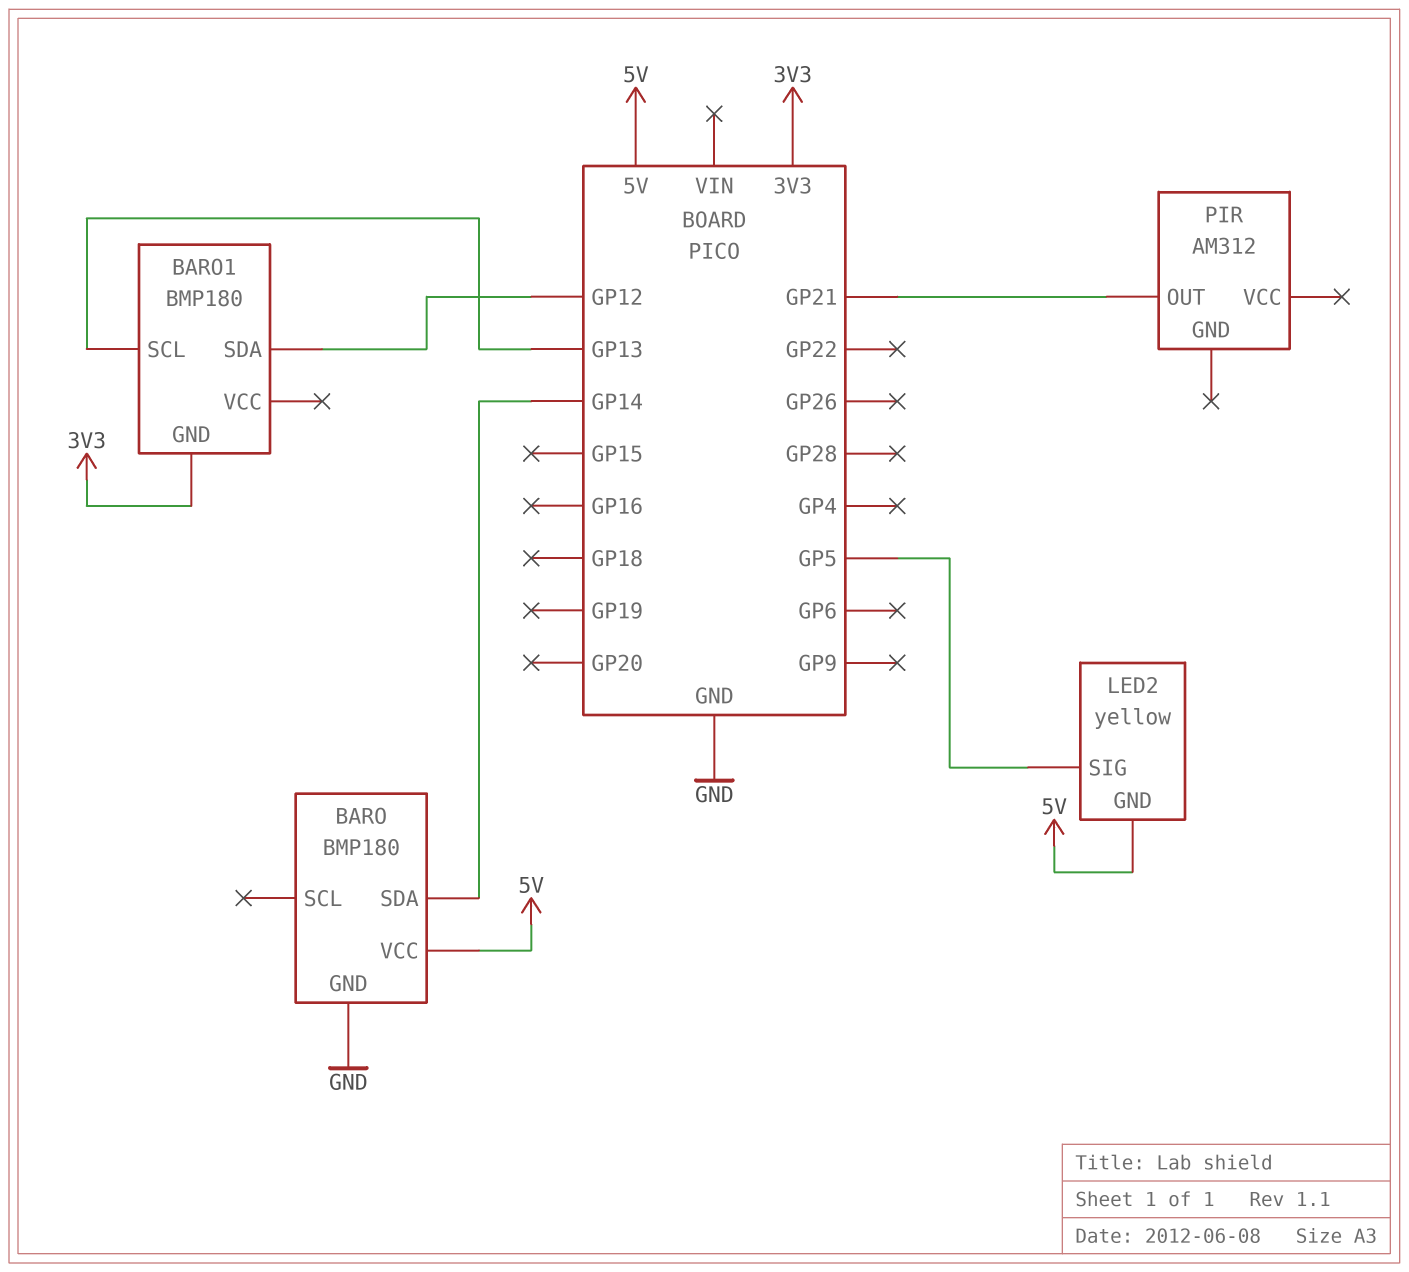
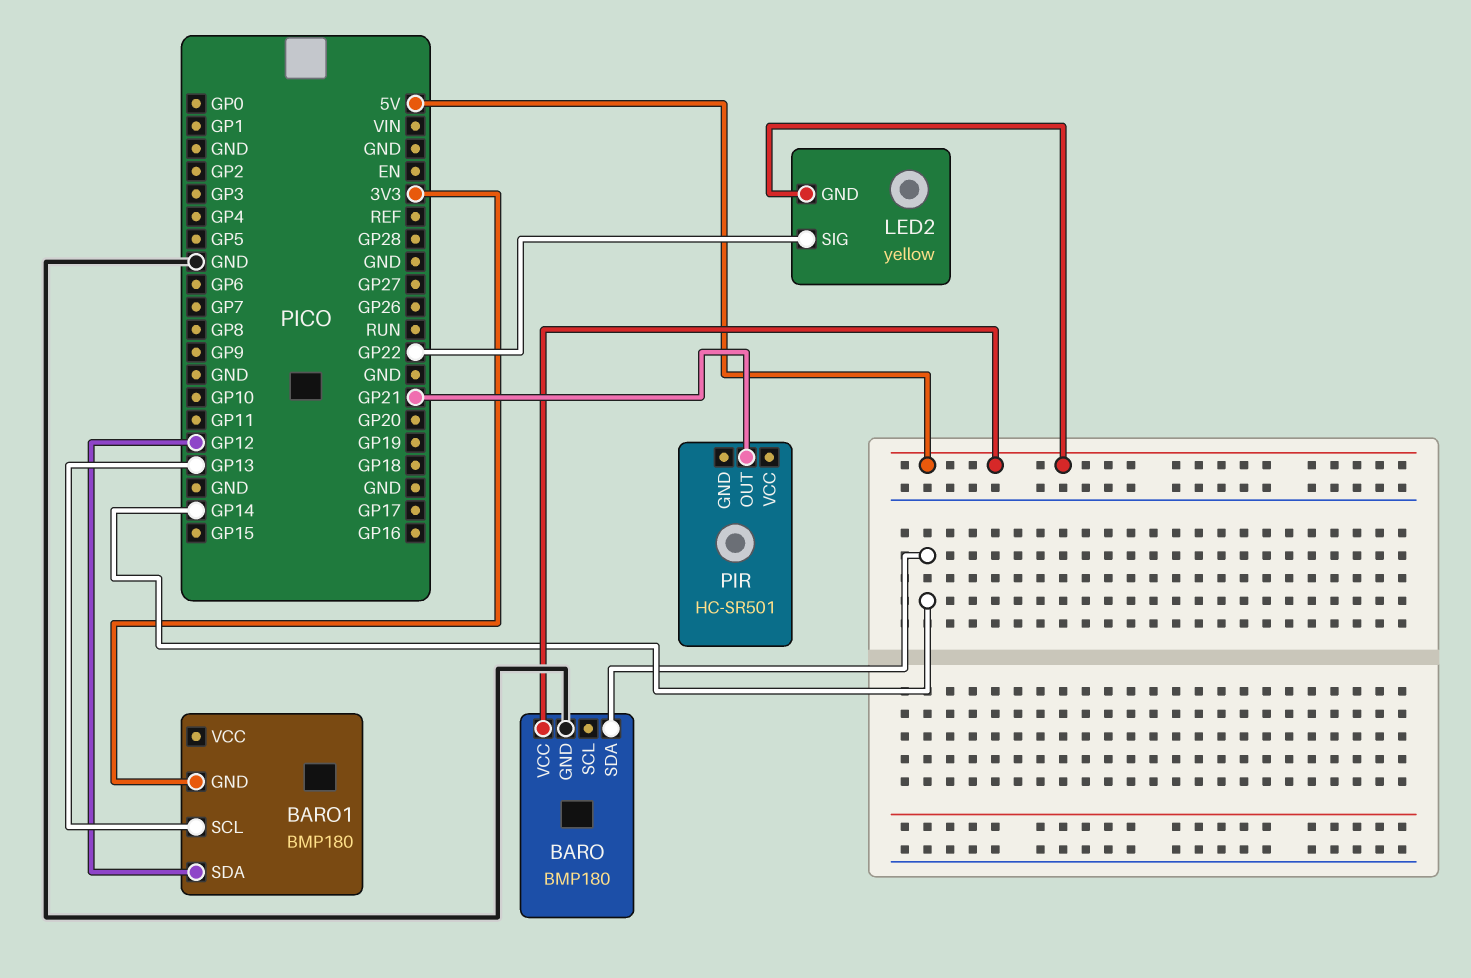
LED2 pin SIG: GP5 -> GP22
PIR: AM312 -> HC-SR501

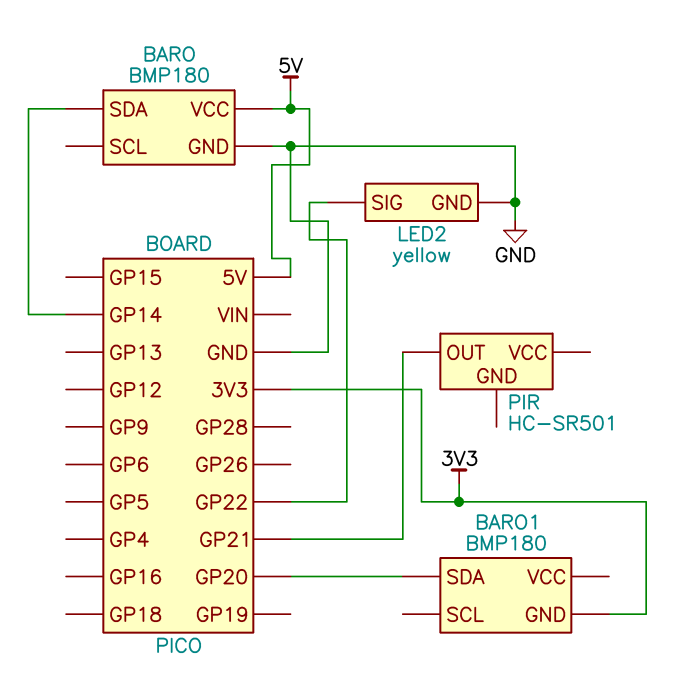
BARO1 pin SCL: GP13 -> none
BARO1 pin SDA: GP12 -> GP20
LED2 pin GND: 5V -> GND

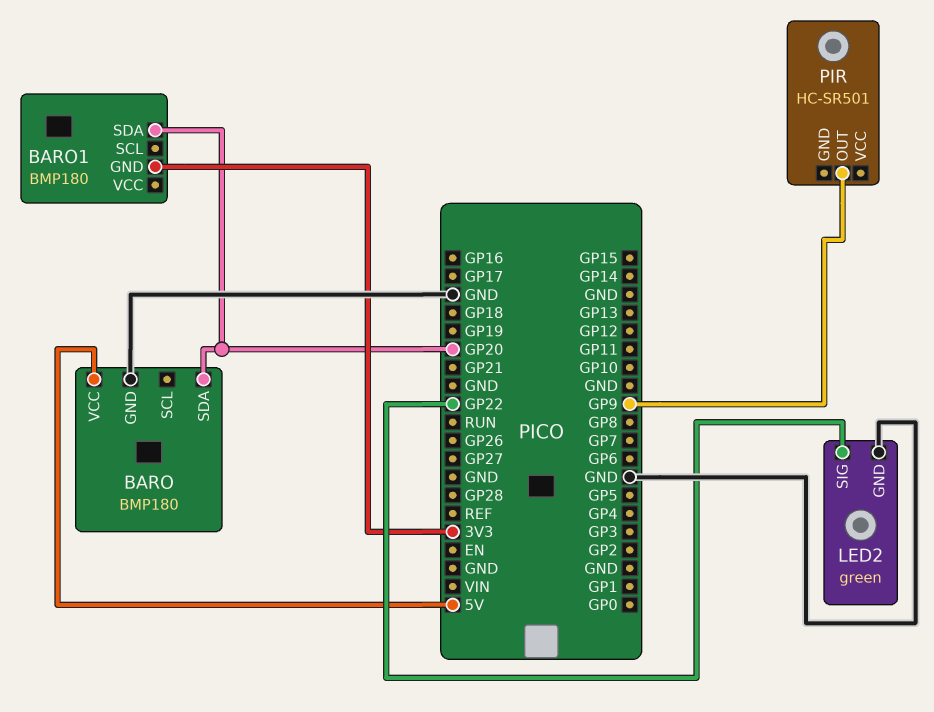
BARO pin SDA: GP14 -> GP20
LED2: yellow -> green
PIR pin OUT: GP21 -> GP9

